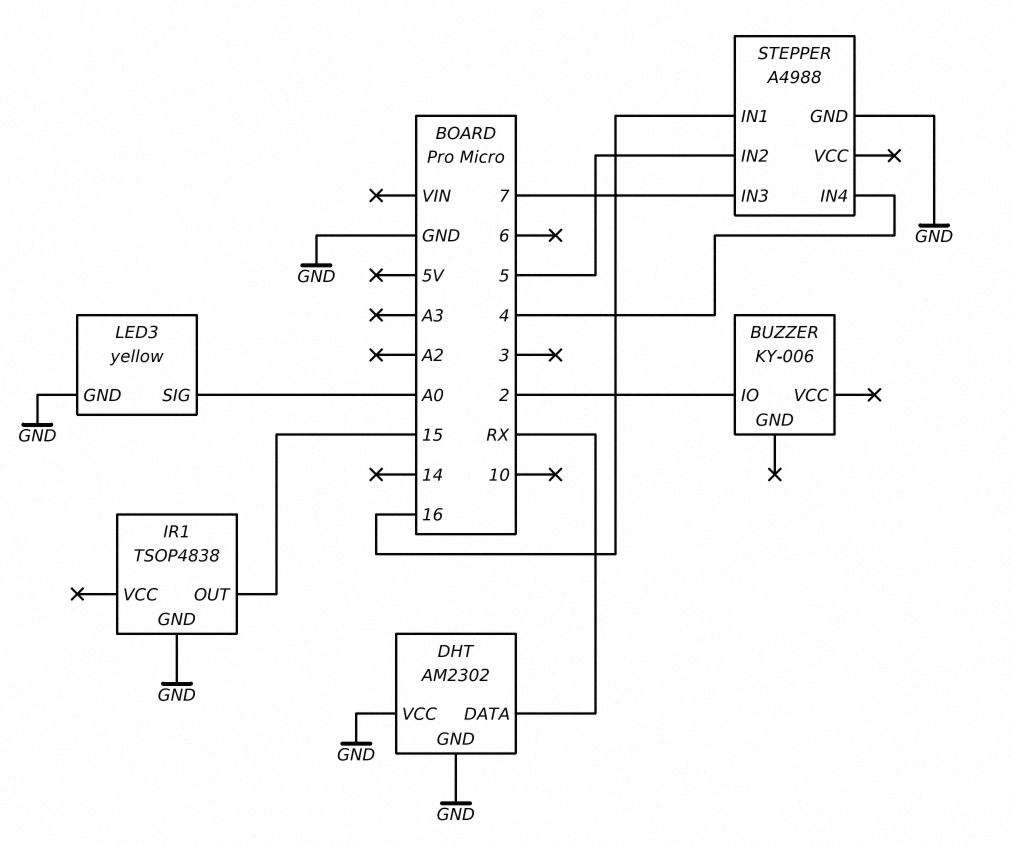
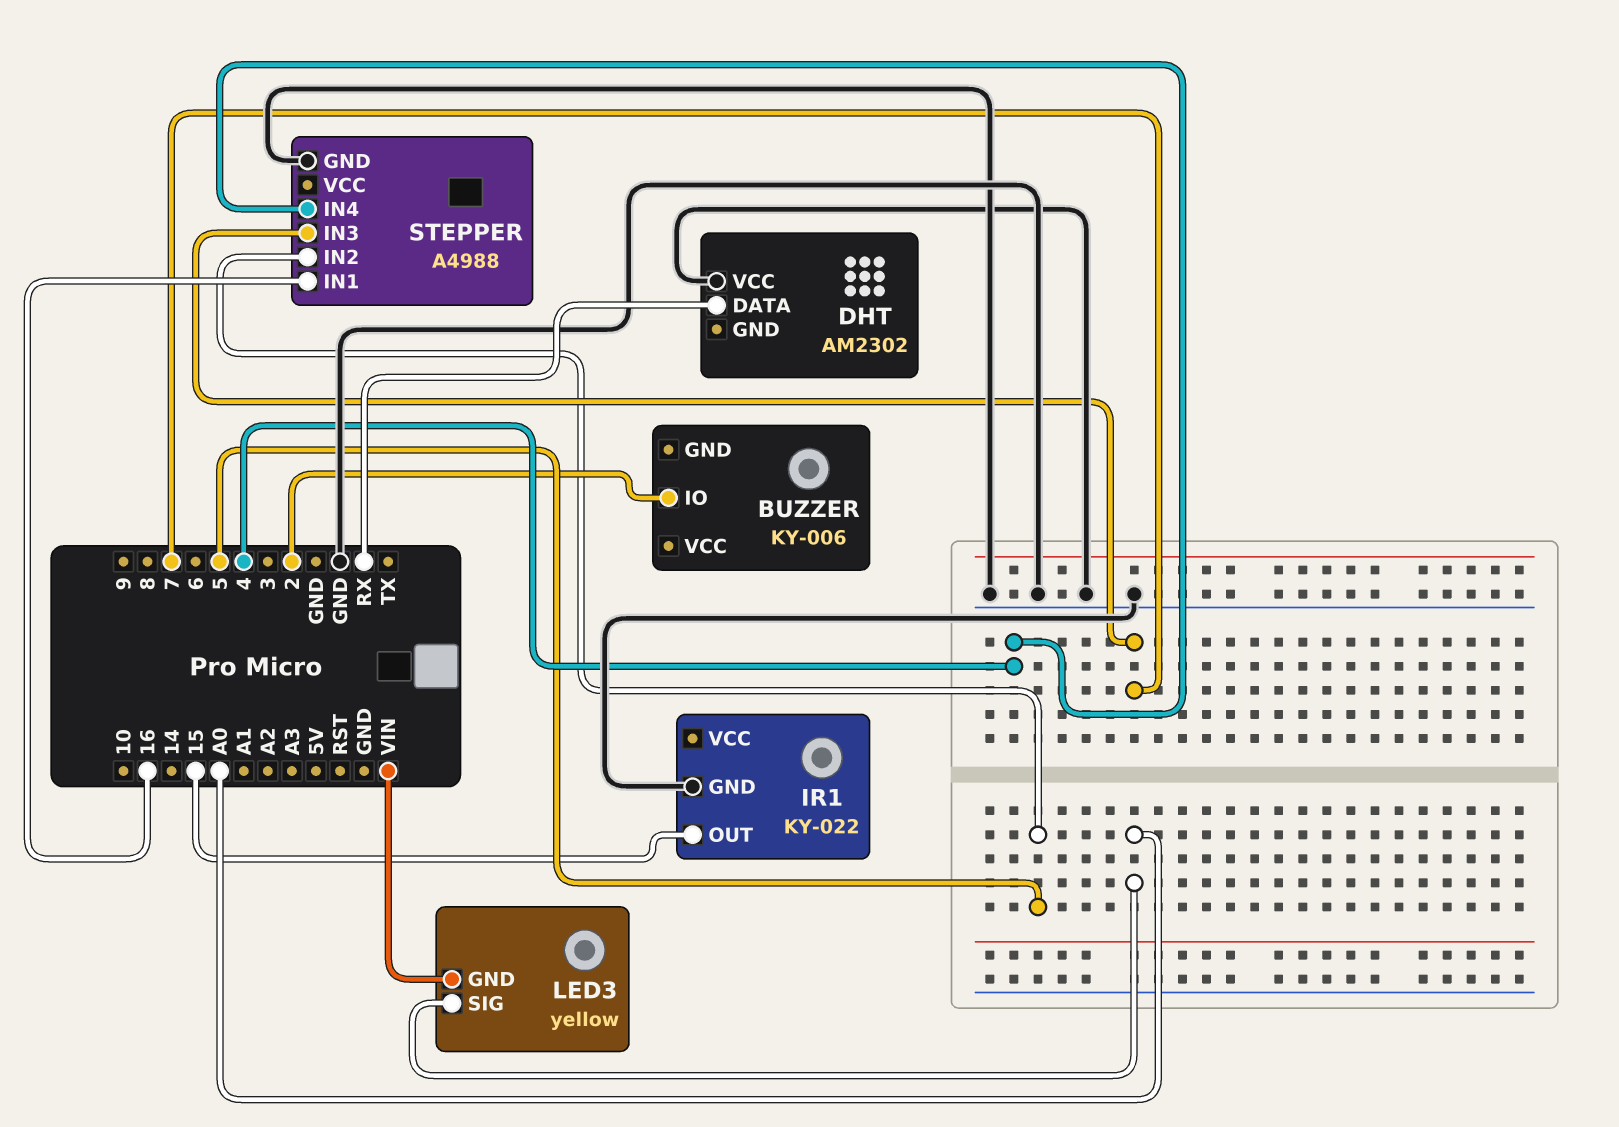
DHT pin GND: GND -> none
IR1: TSOP4838 -> KY-022
LED3 pin GND: GND -> VIN

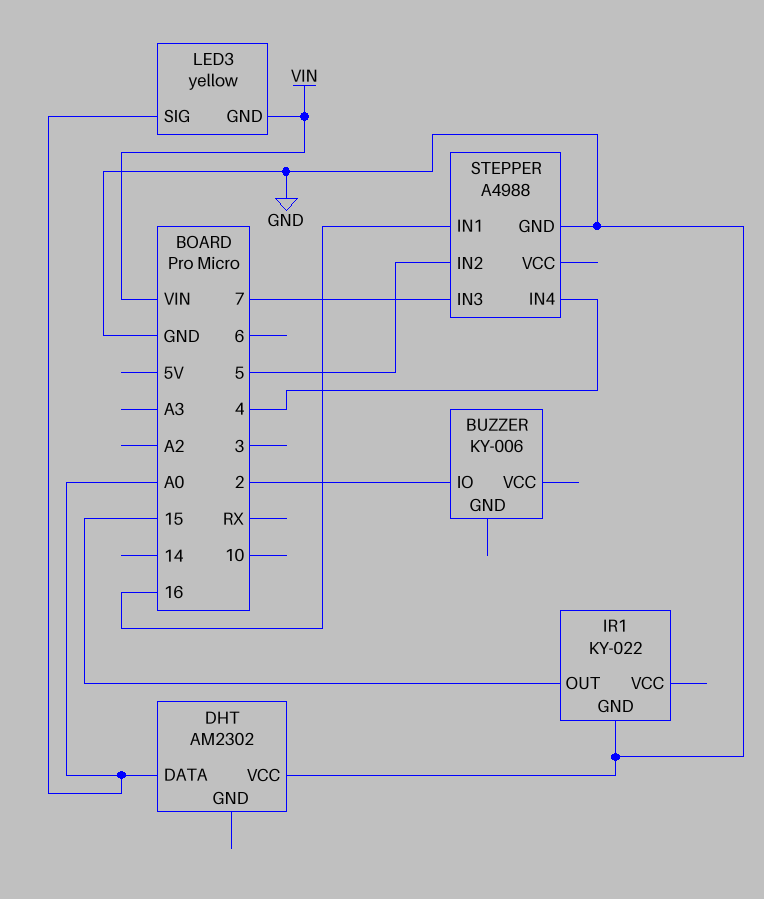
DHT pin DATA: RX -> A0

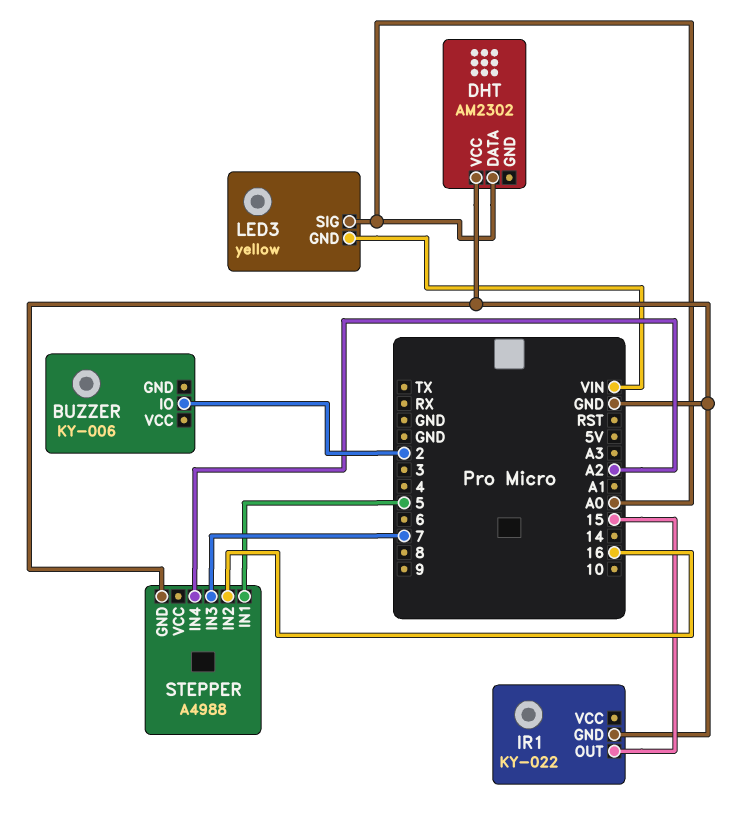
STEPPER pin IN1: 16 -> 5
STEPPER pin IN2: 5 -> 16
STEPPER pin IN4: 4 -> A2

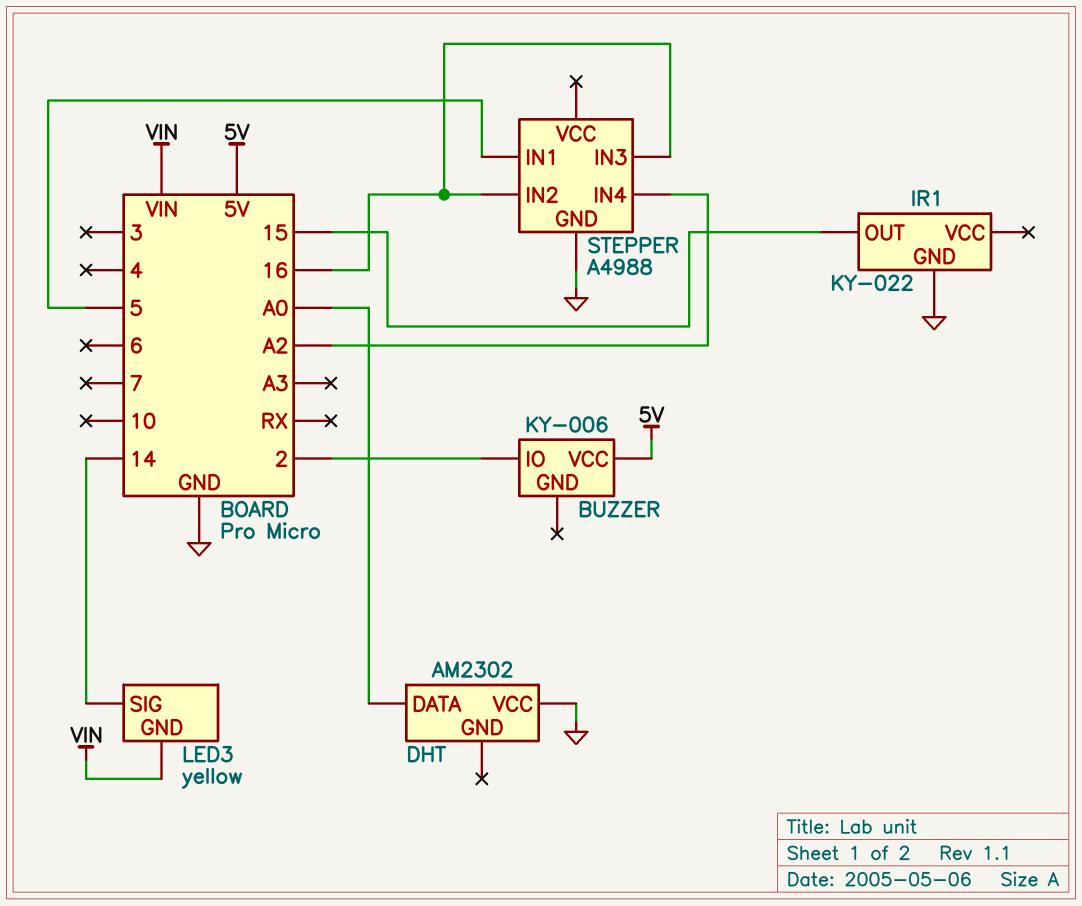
BUZZER pin VCC: none -> 5V
LED3 pin SIG: A0 -> 14
STEPPER pin IN3: 7 -> 16

